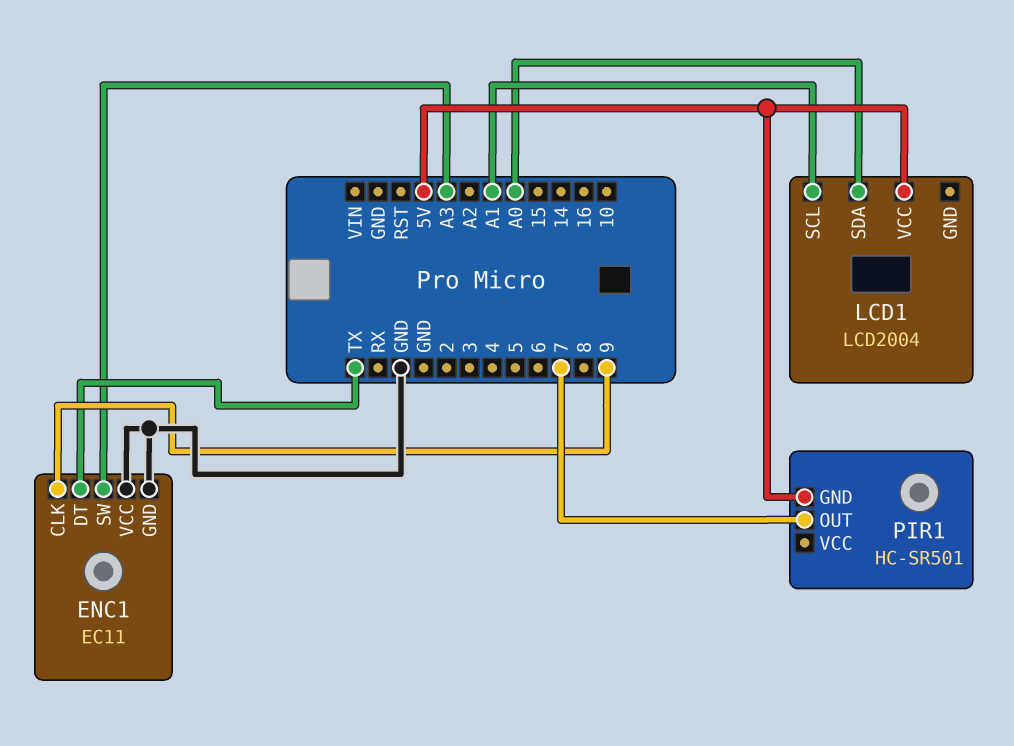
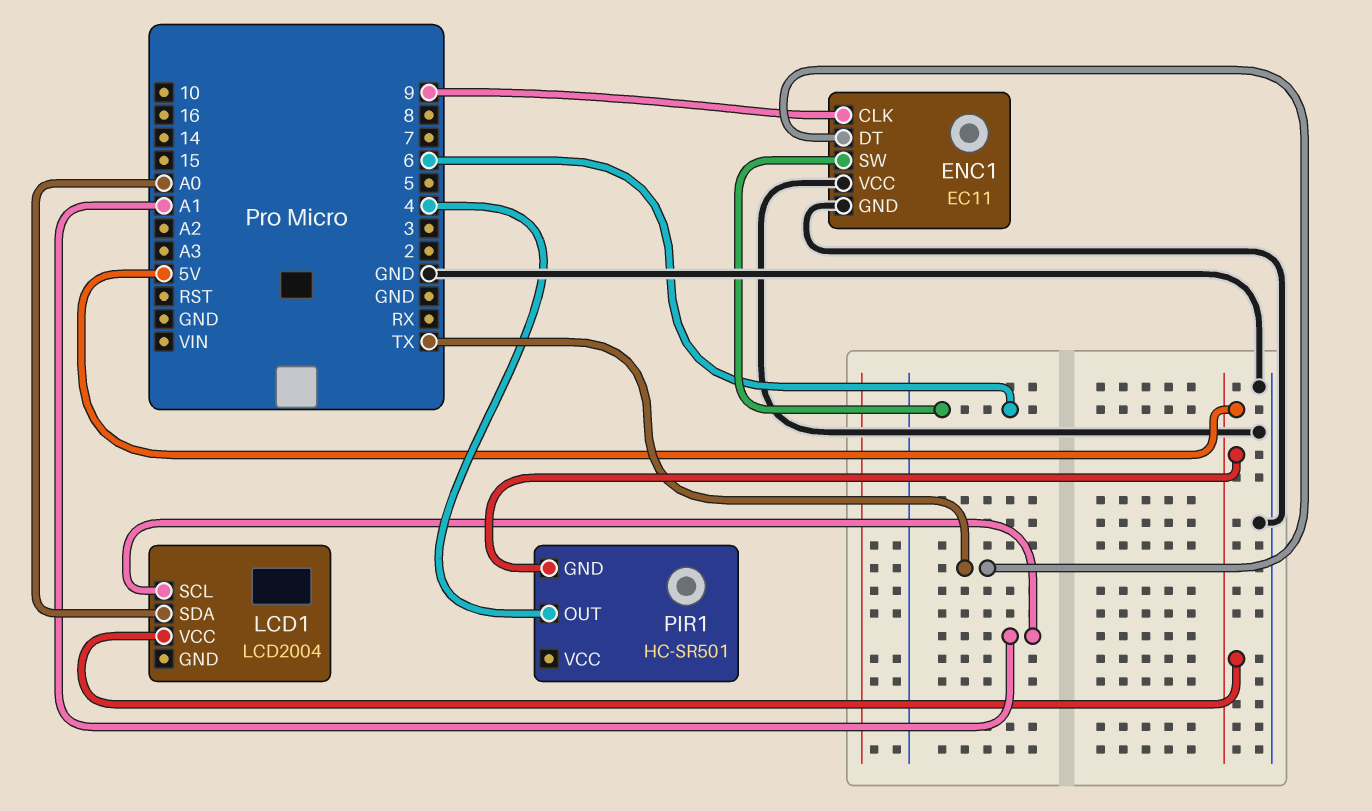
ENC1 pin SW: A3 -> 6
PIR1 pin OUT: 7 -> 4

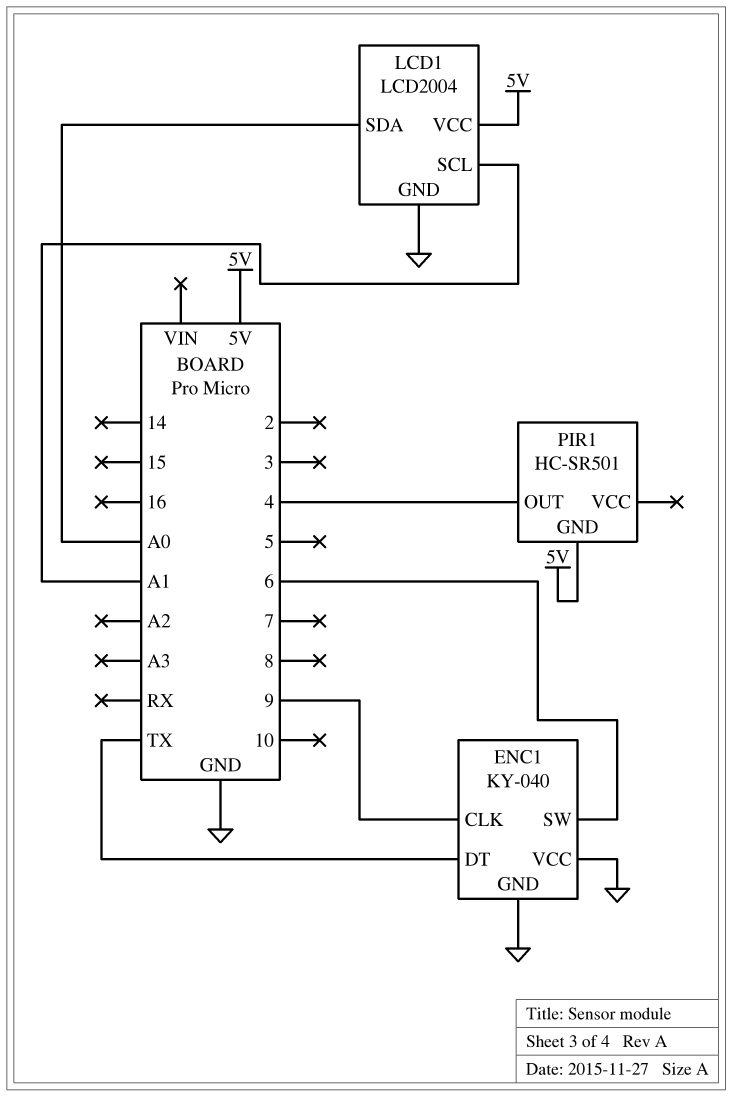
ENC1: EC11 -> KY-040
LCD1 pin GND: none -> GND

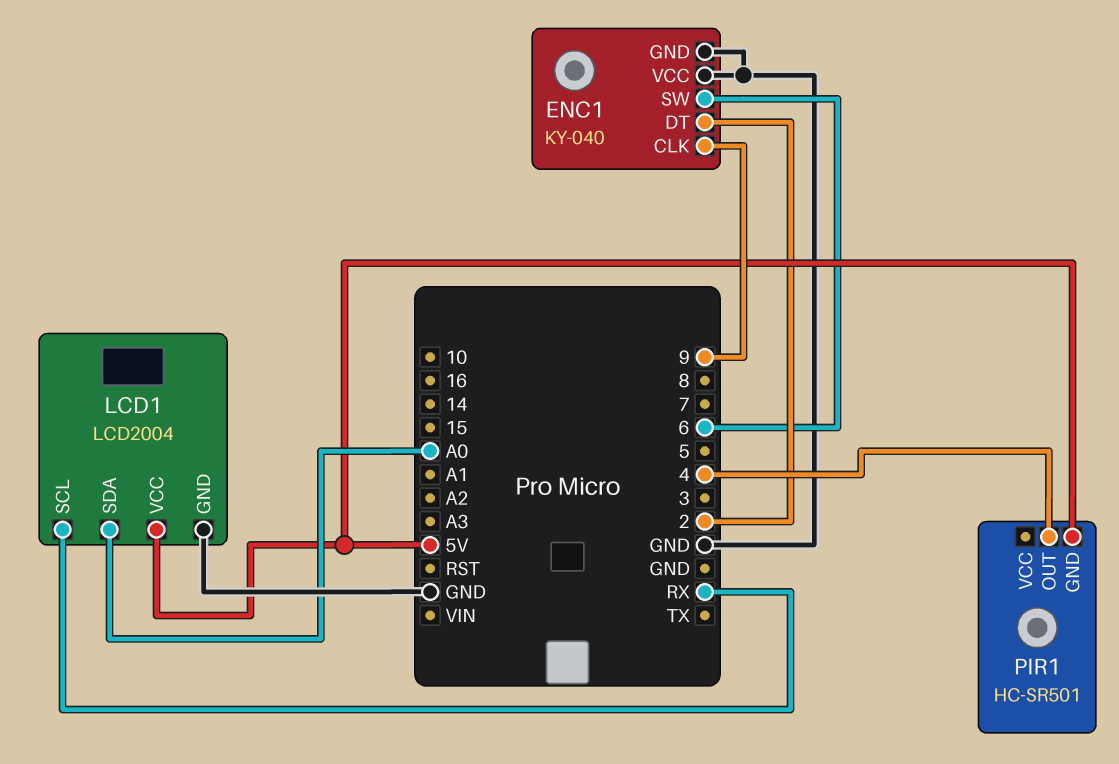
ENC1 pin DT: TX -> 2
LCD1 pin SCL: A1 -> RX

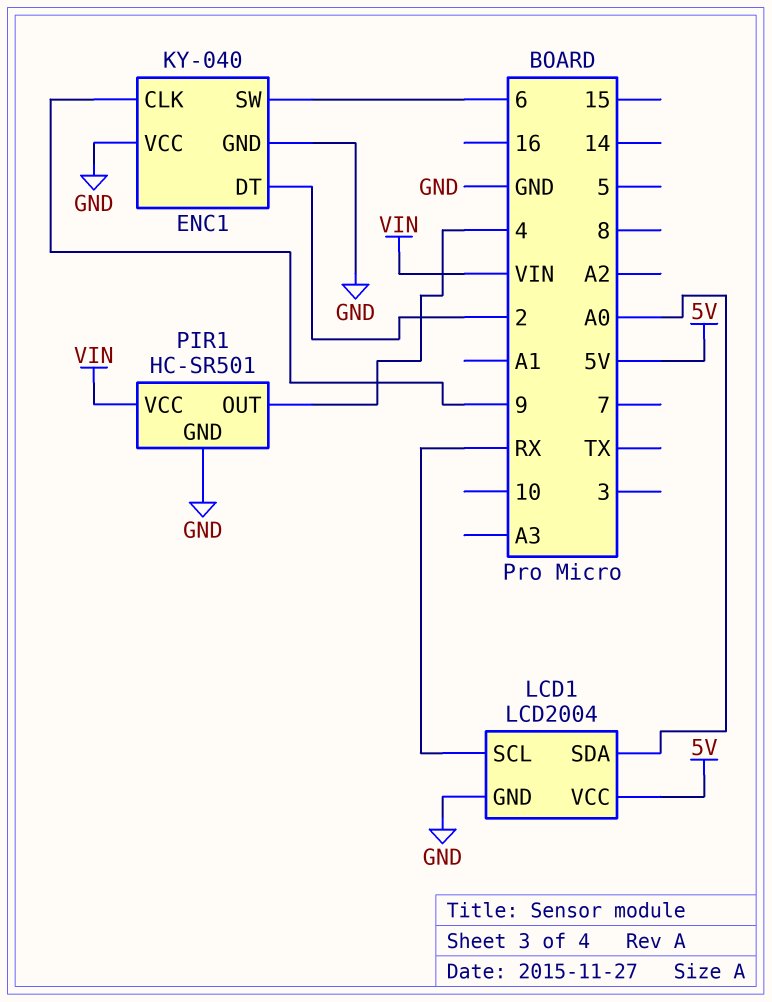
PIR1 pin GND: 5V -> GND
PIR1 pin VCC: none -> VIN

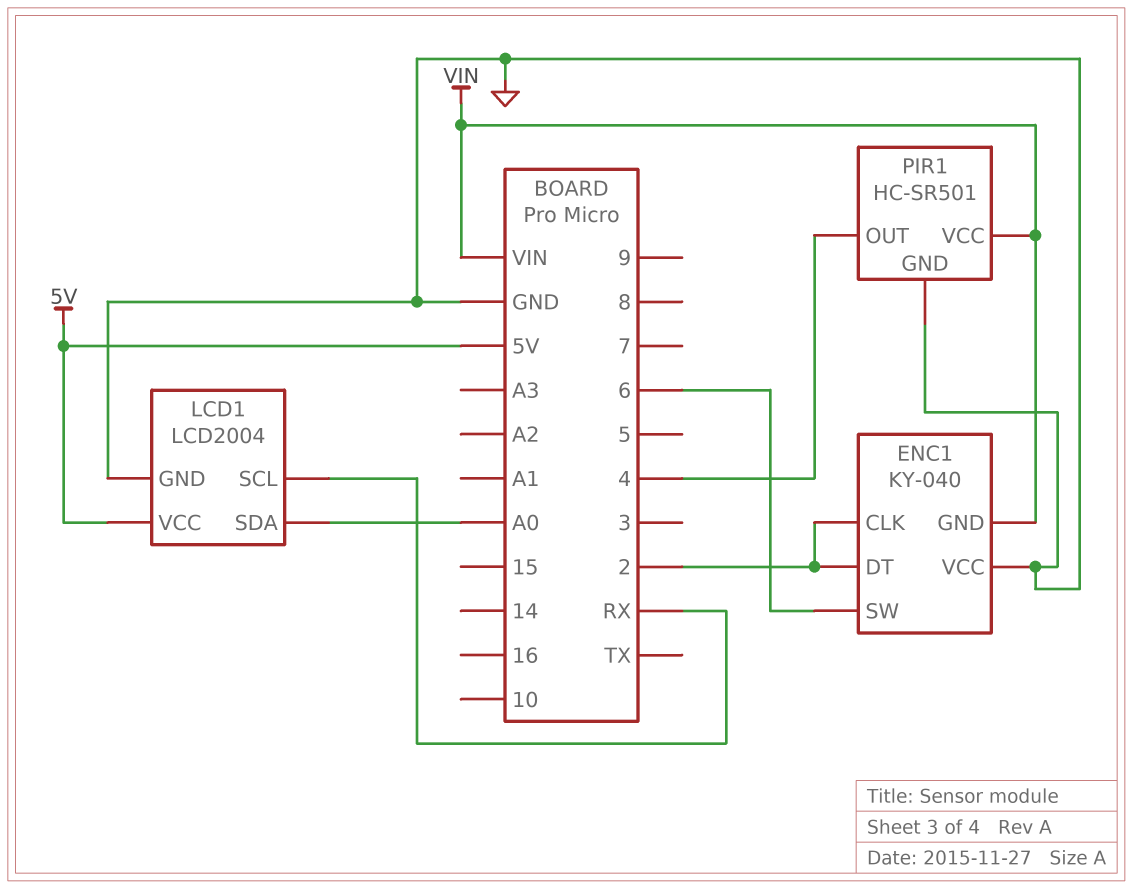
ENC1 pin CLK: 9 -> 2
ENC1 pin GND: GND -> VIN

